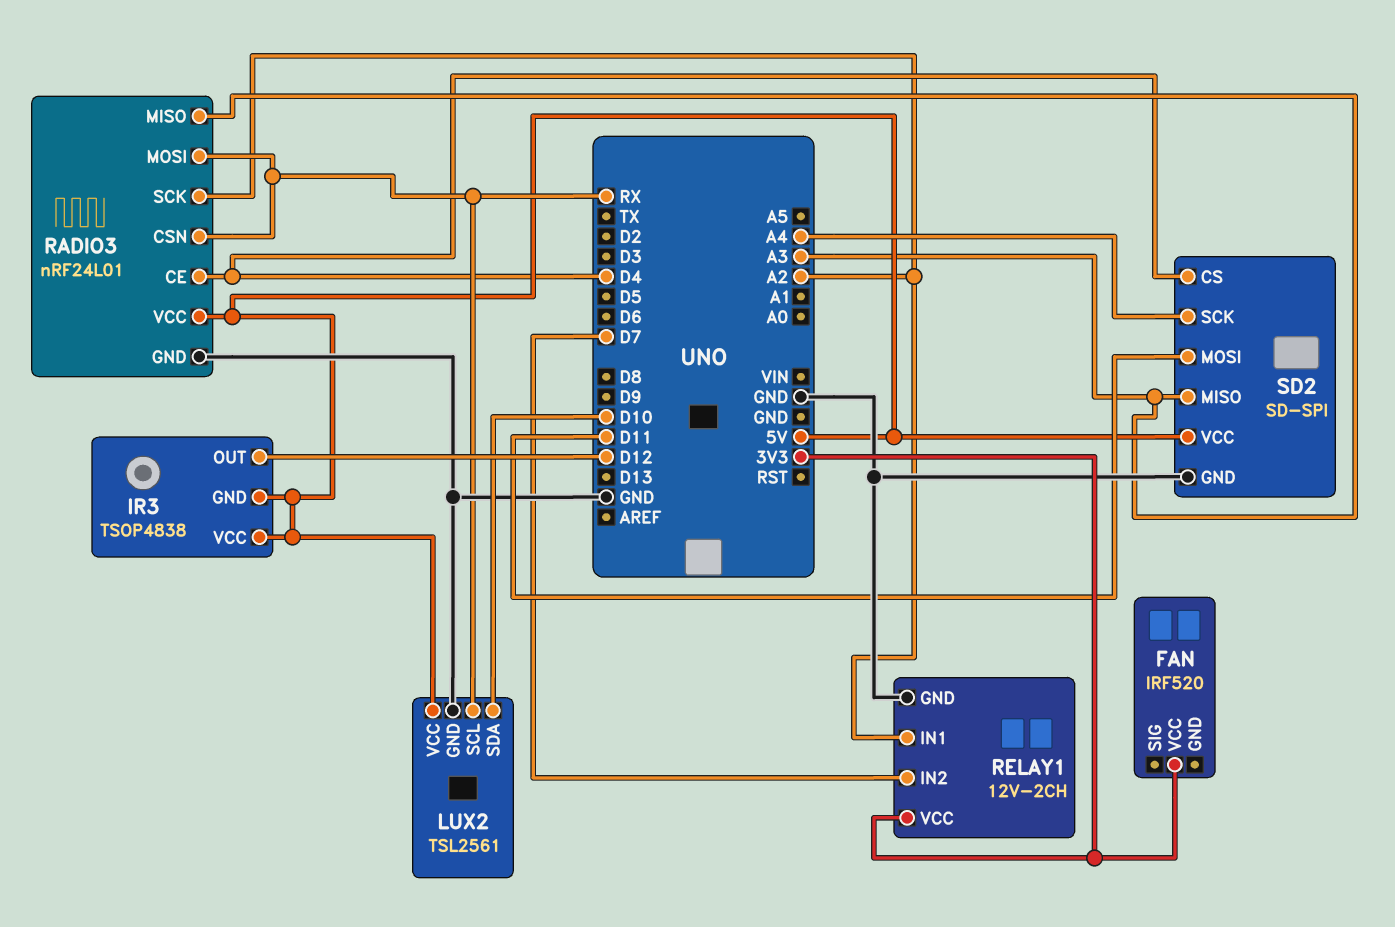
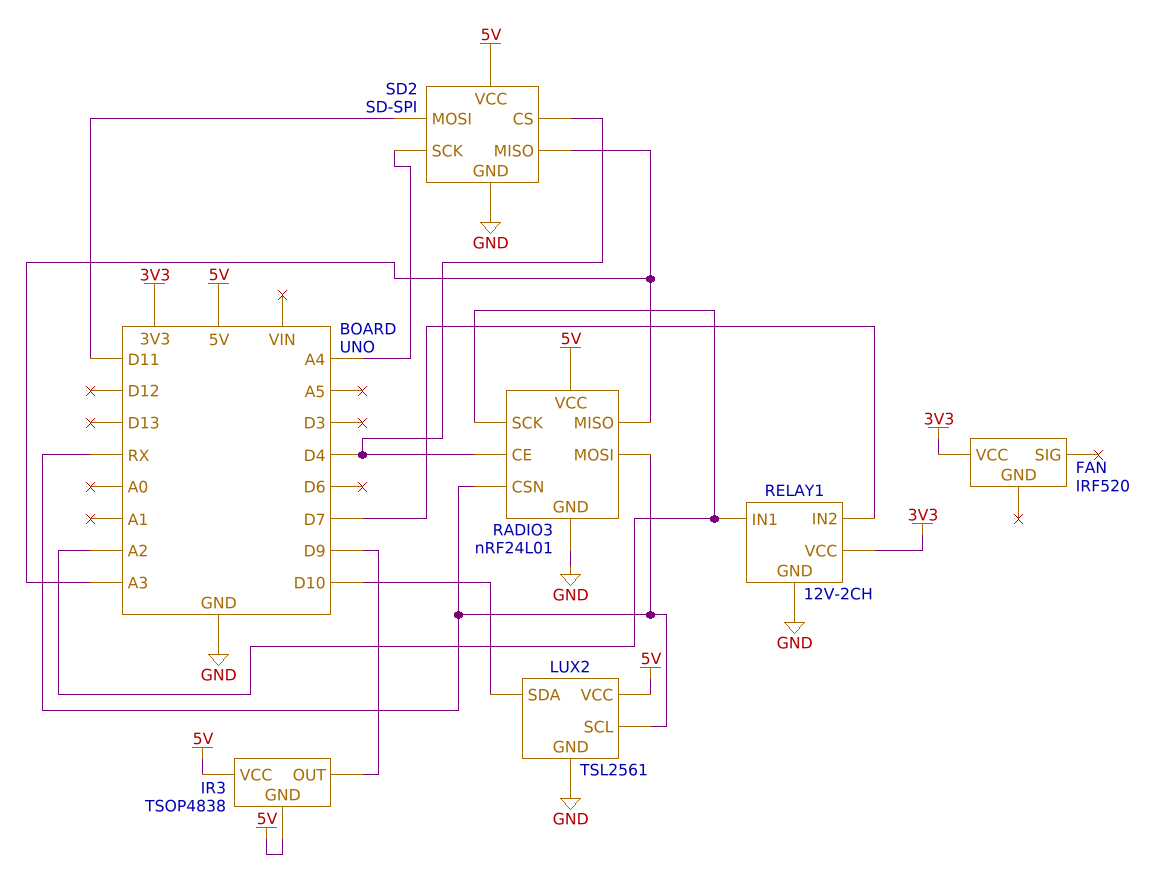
IR3 pin OUT: D12 -> D9

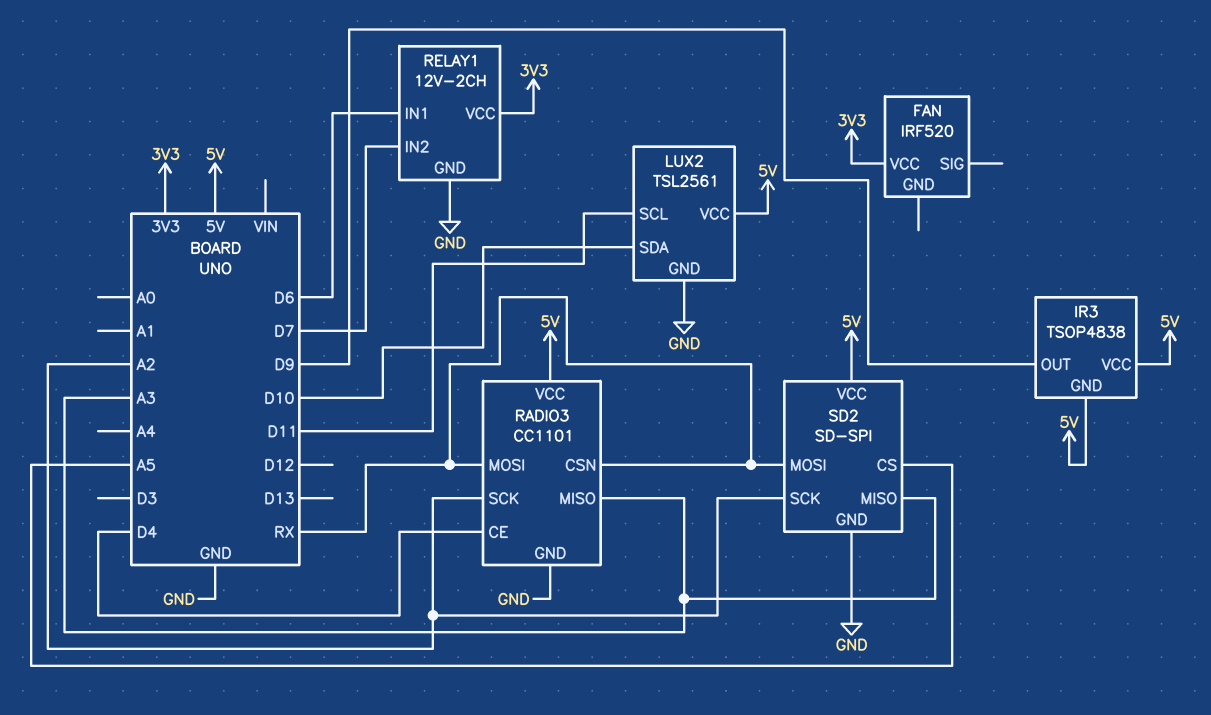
LUX2 pin SCL: RX -> D11
RADIO3: nRF24L01 -> CC1101
RELAY1 pin IN1: A2 -> D6
SD2 pin CS: D4 -> A5
SD2 pin MOSI: D11 -> RX
SD2 pin SCK: A4 -> A2

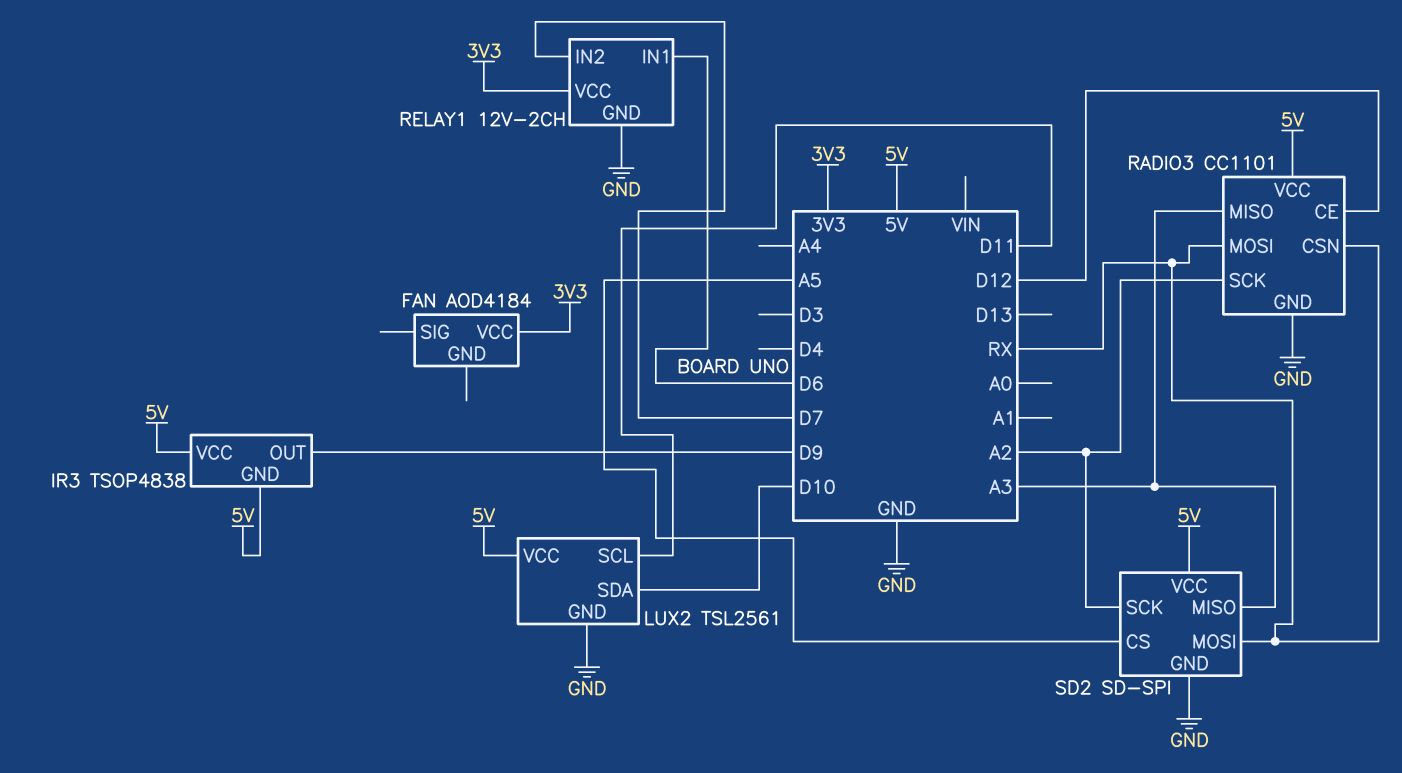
FAN: IRF520 -> AOD4184
RADIO3 pin CE: D4 -> D12

